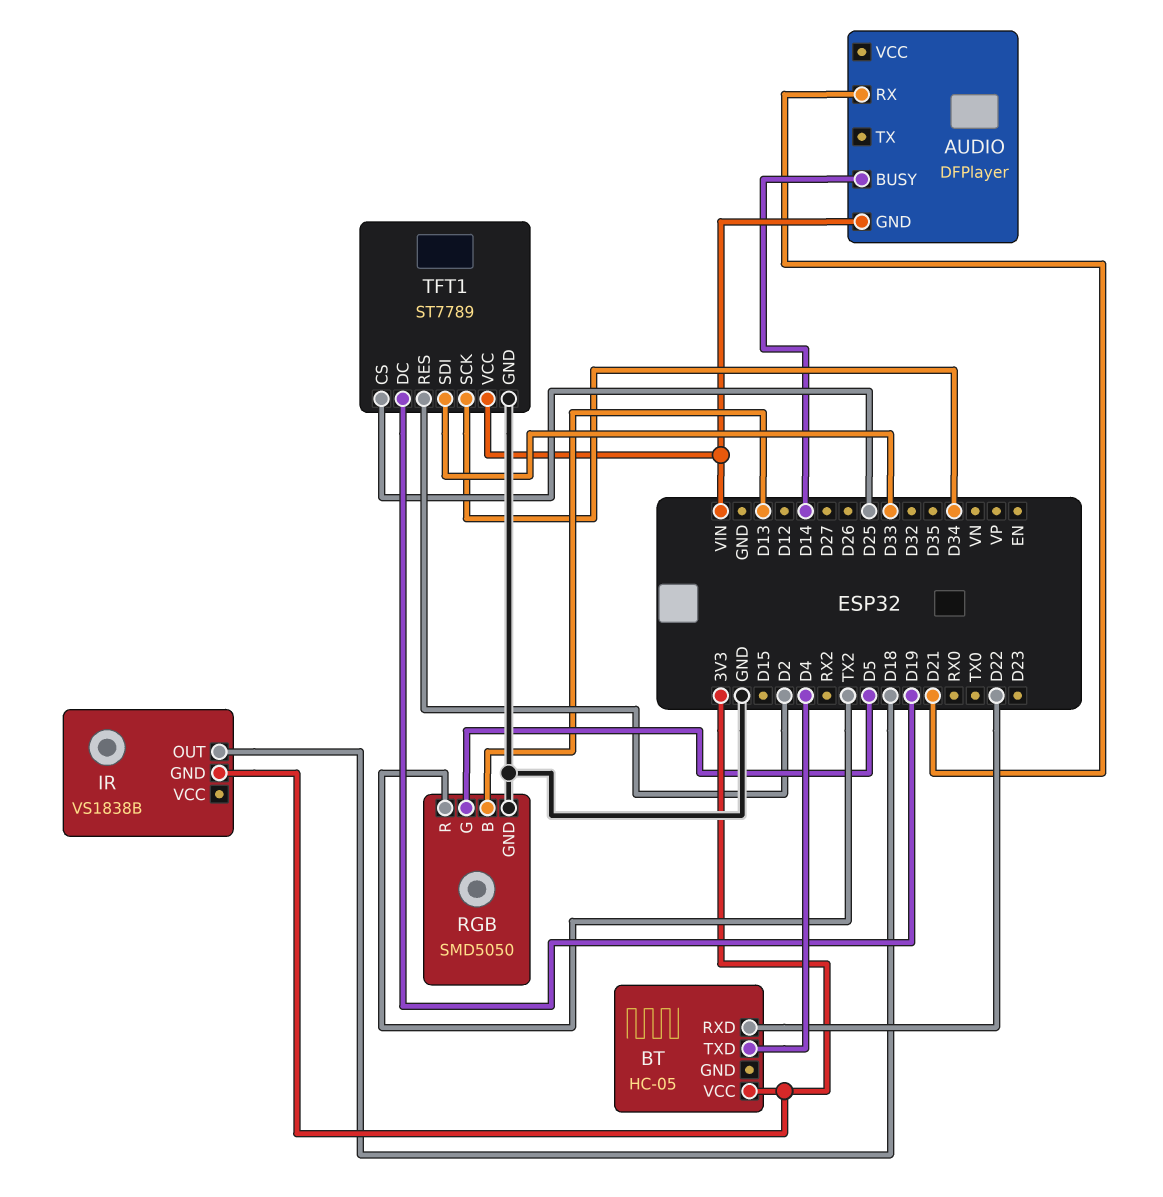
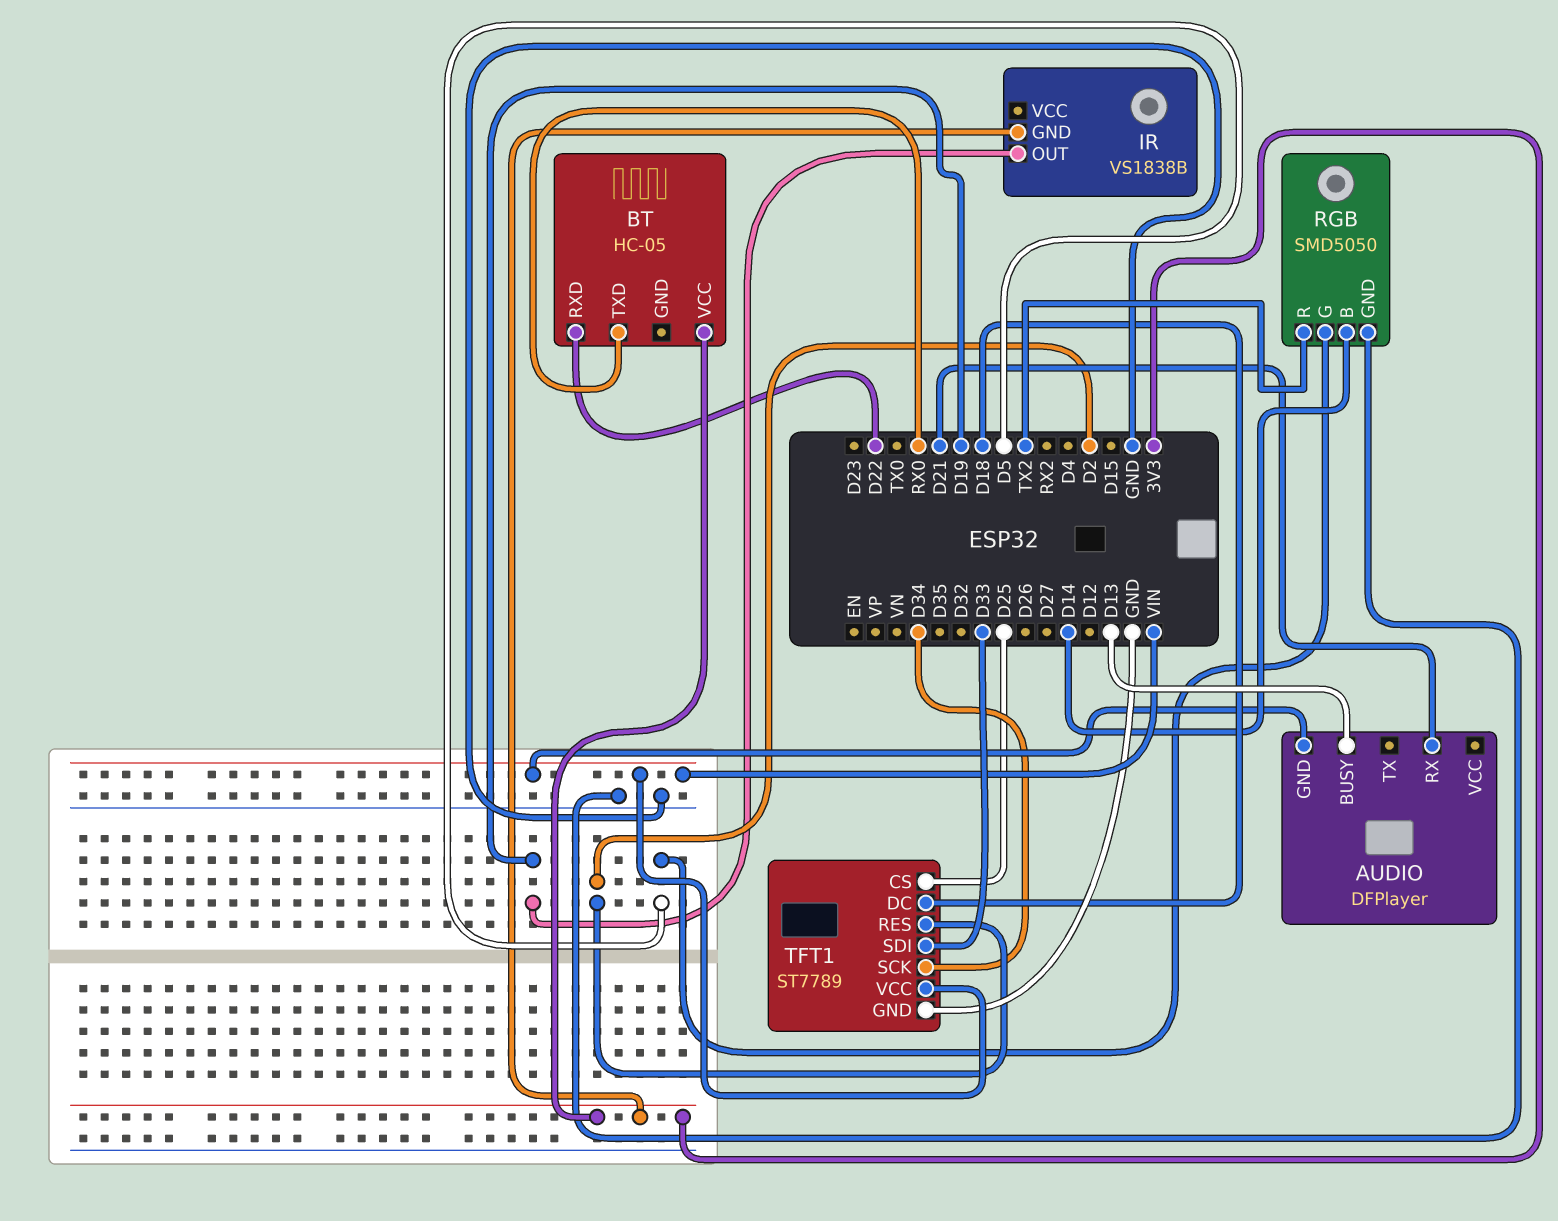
AUDIO pin BUSY: D14 -> D13
BT pin TXD: D4 -> RX0
IR pin OUT: D18 -> D19
RGB pin B: D13 -> D14
TFT1 pin DC: D19 -> D18

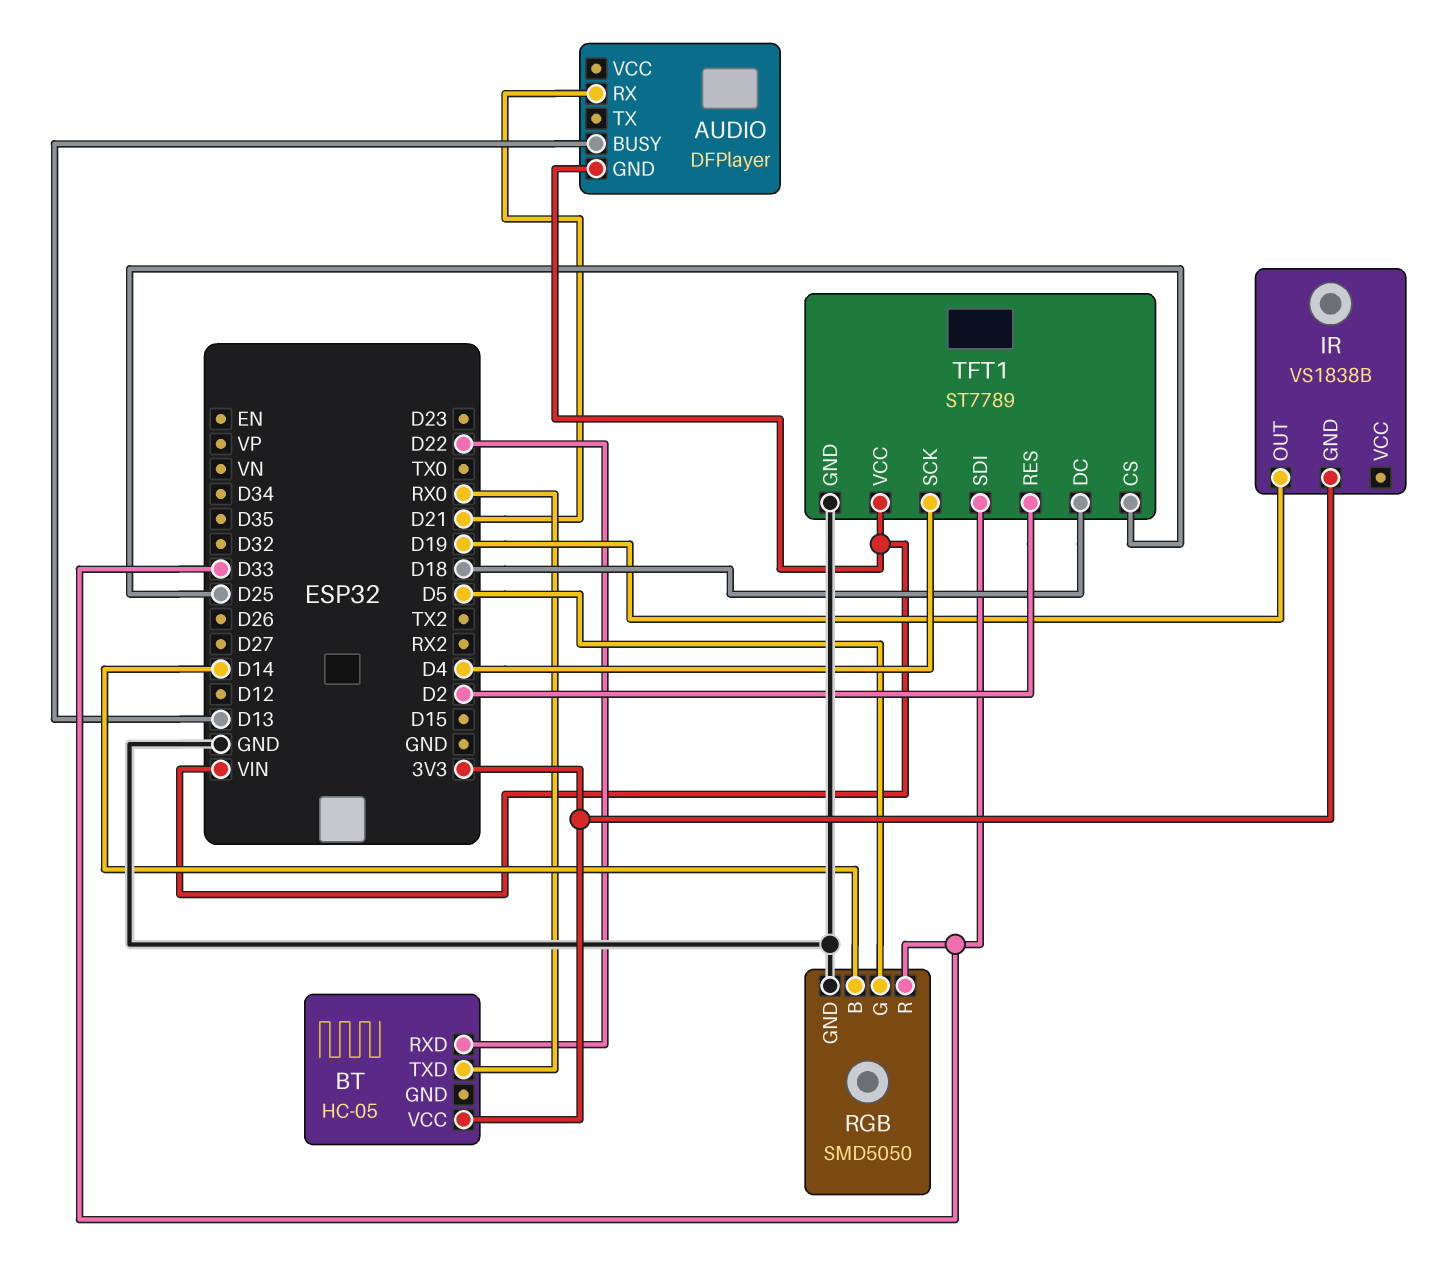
RGB pin R: TX2 -> D33
TFT1 pin SCK: D34 -> D4

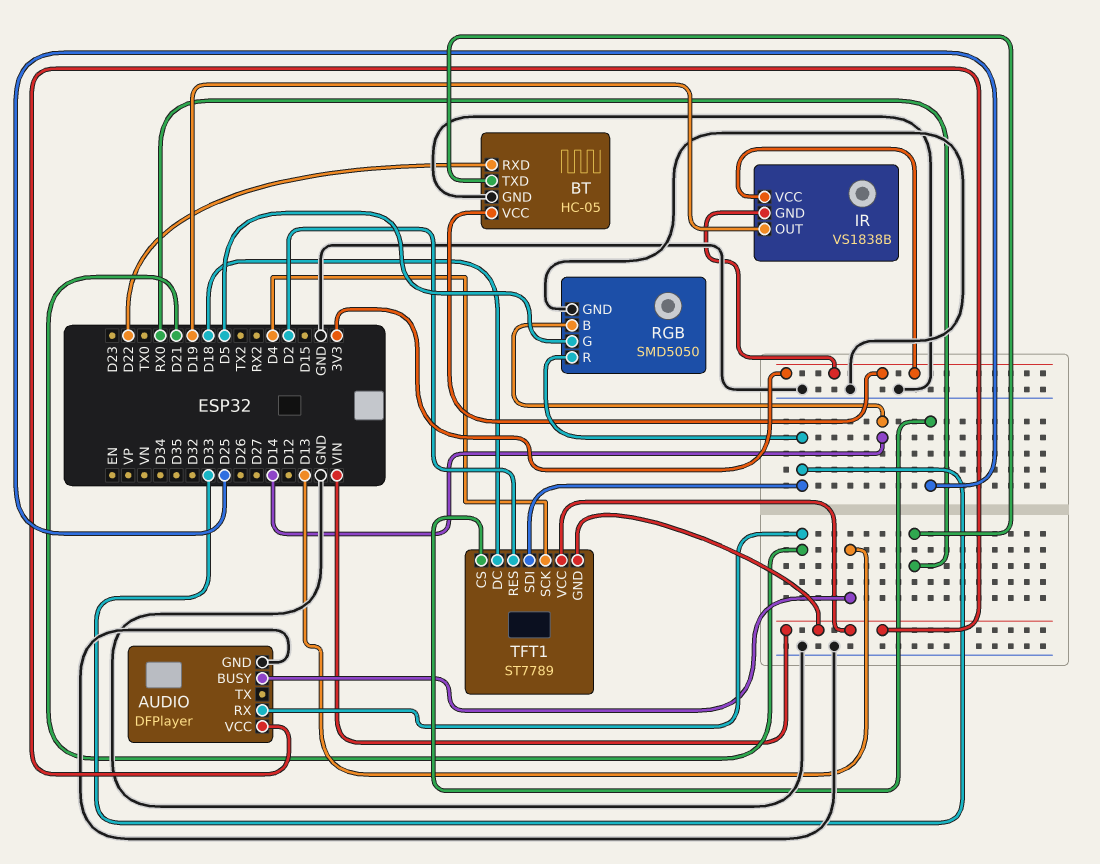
AUDIO pin GND: VIN -> GND
AUDIO pin VCC: none -> VIN
BT pin GND: none -> GND
IR pin VCC: none -> 3V3
TFT1 pin GND: GND -> VIN

